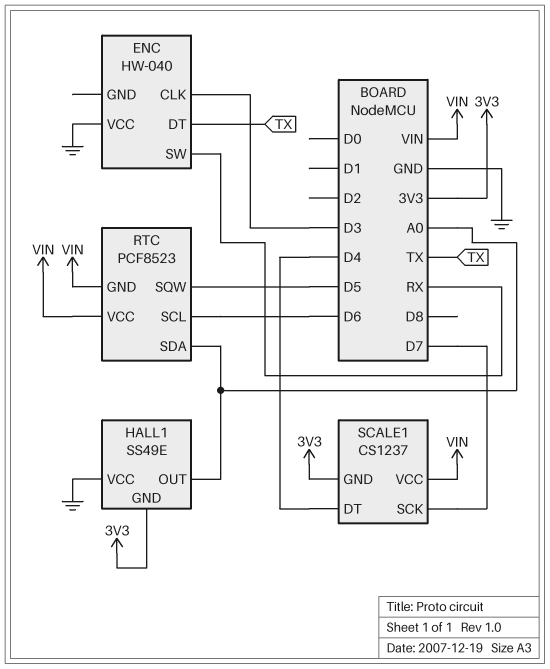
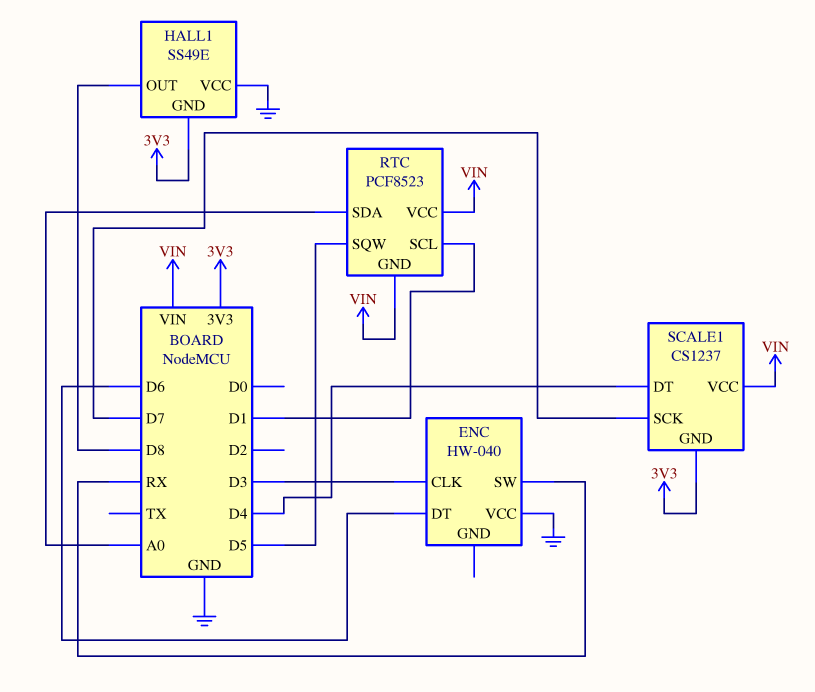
ENC pin DT: TX -> D6
HALL1 pin OUT: A0 -> D8
RTC pin SCL: D6 -> D1

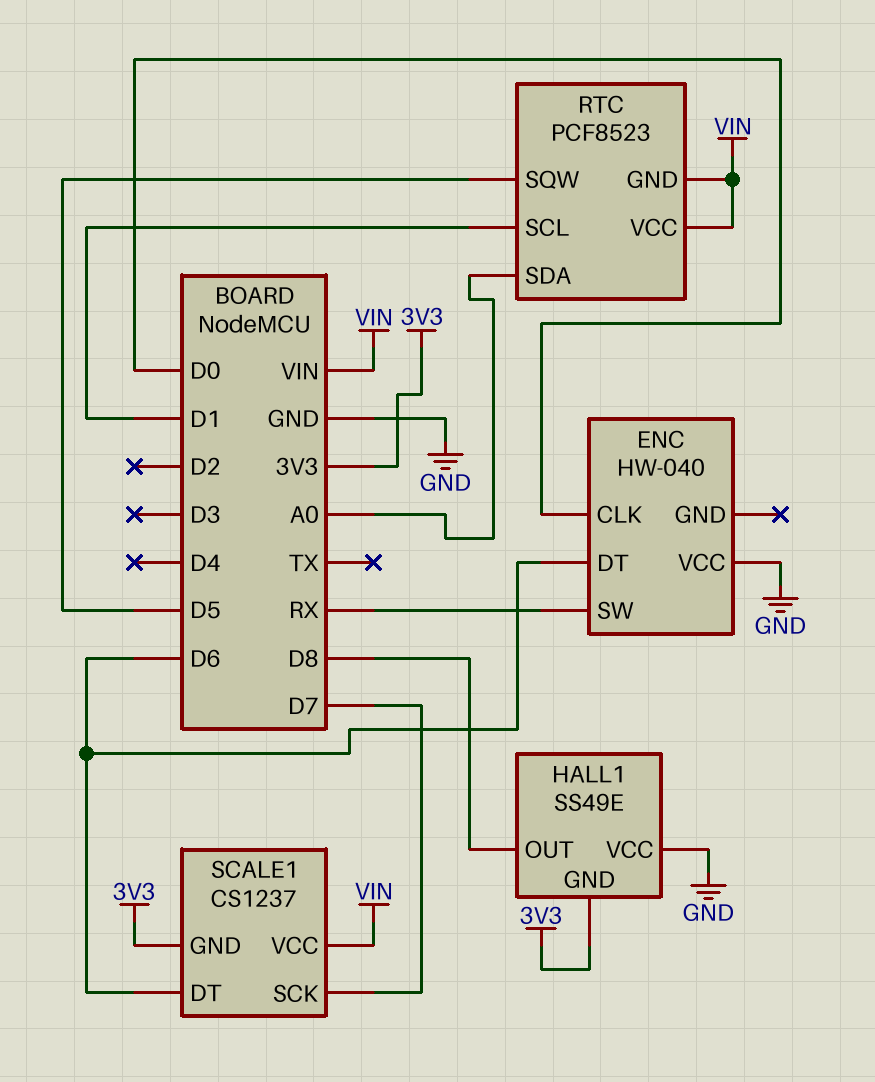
ENC pin CLK: D3 -> D0
SCALE1 pin DT: D4 -> D6

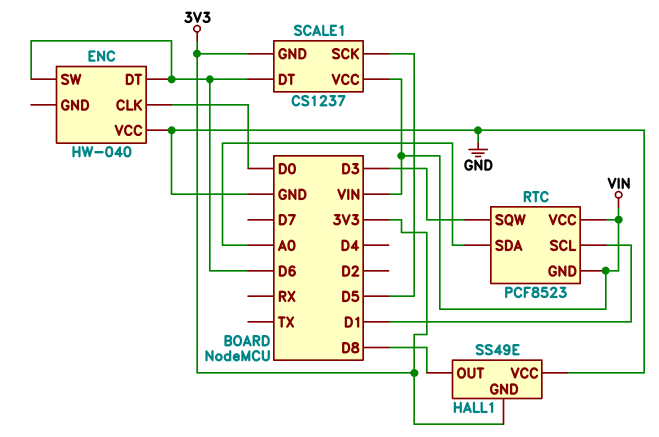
ENC pin SW: RX -> D6
RTC pin SQW: D5 -> D3
SCALE1 pin SCK: D7 -> D5

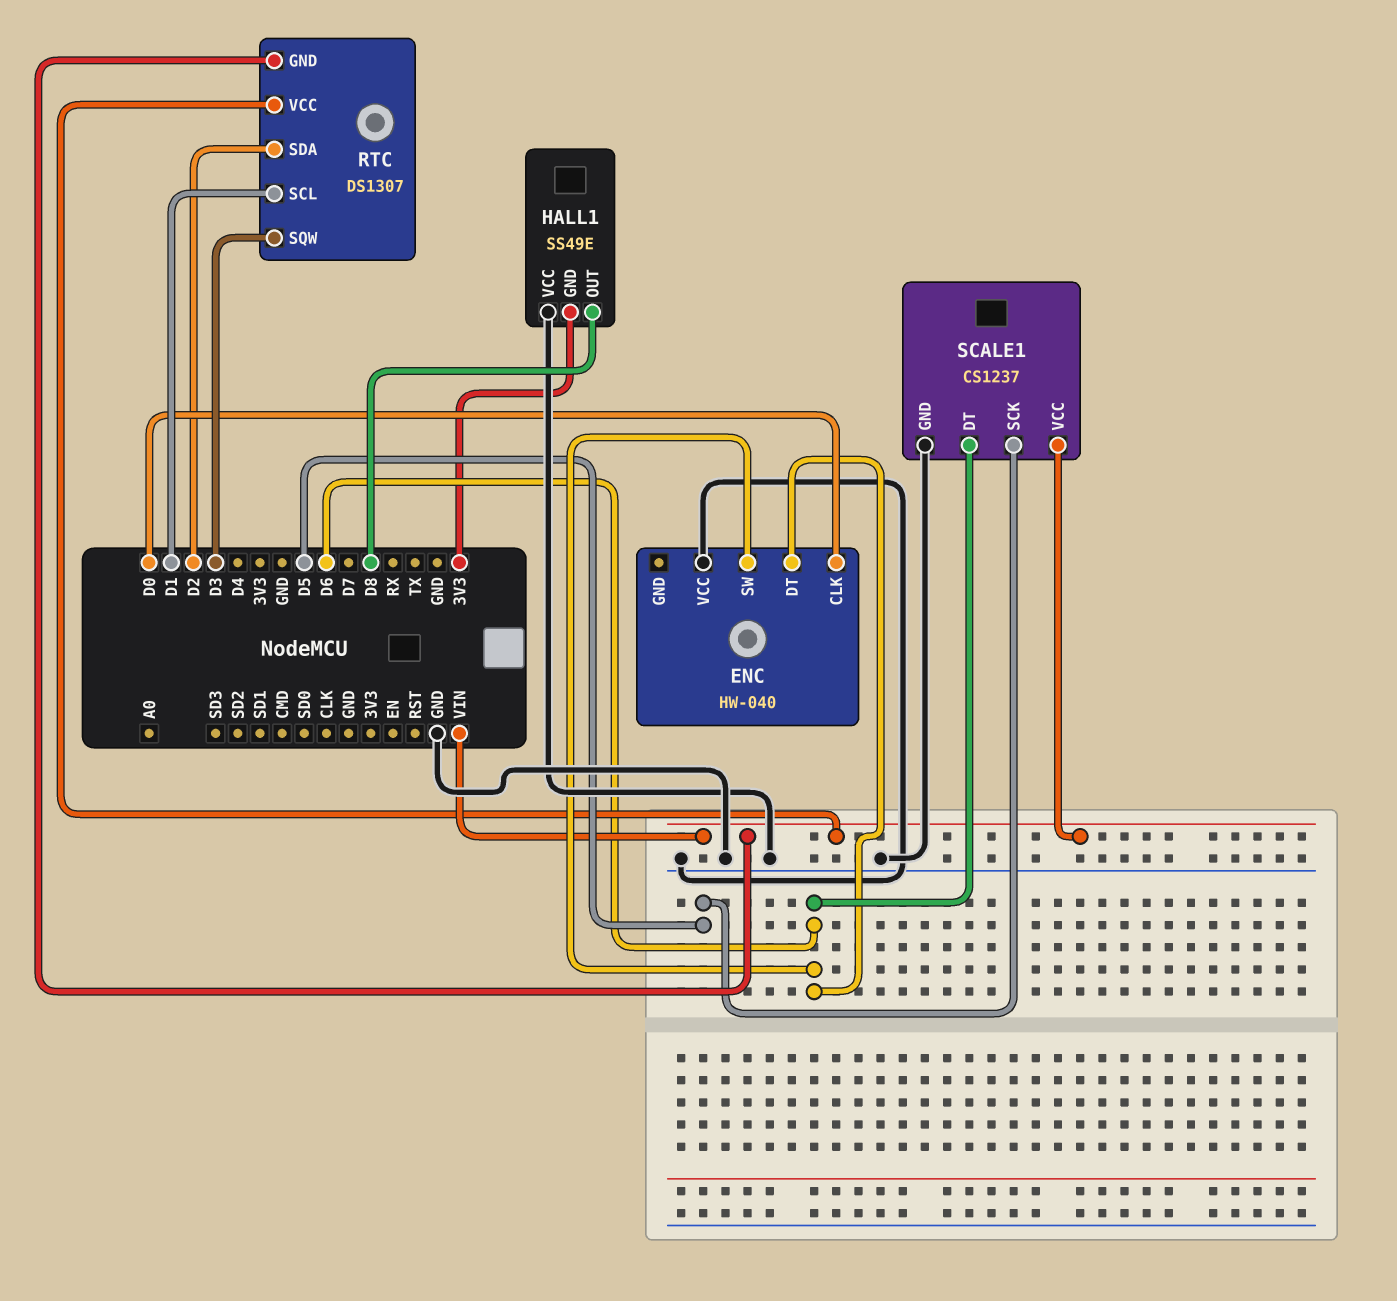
RTC: PCF8523 -> DS1307
RTC pin SDA: A0 -> D2
SCALE1 pin GND: 3V3 -> GND

